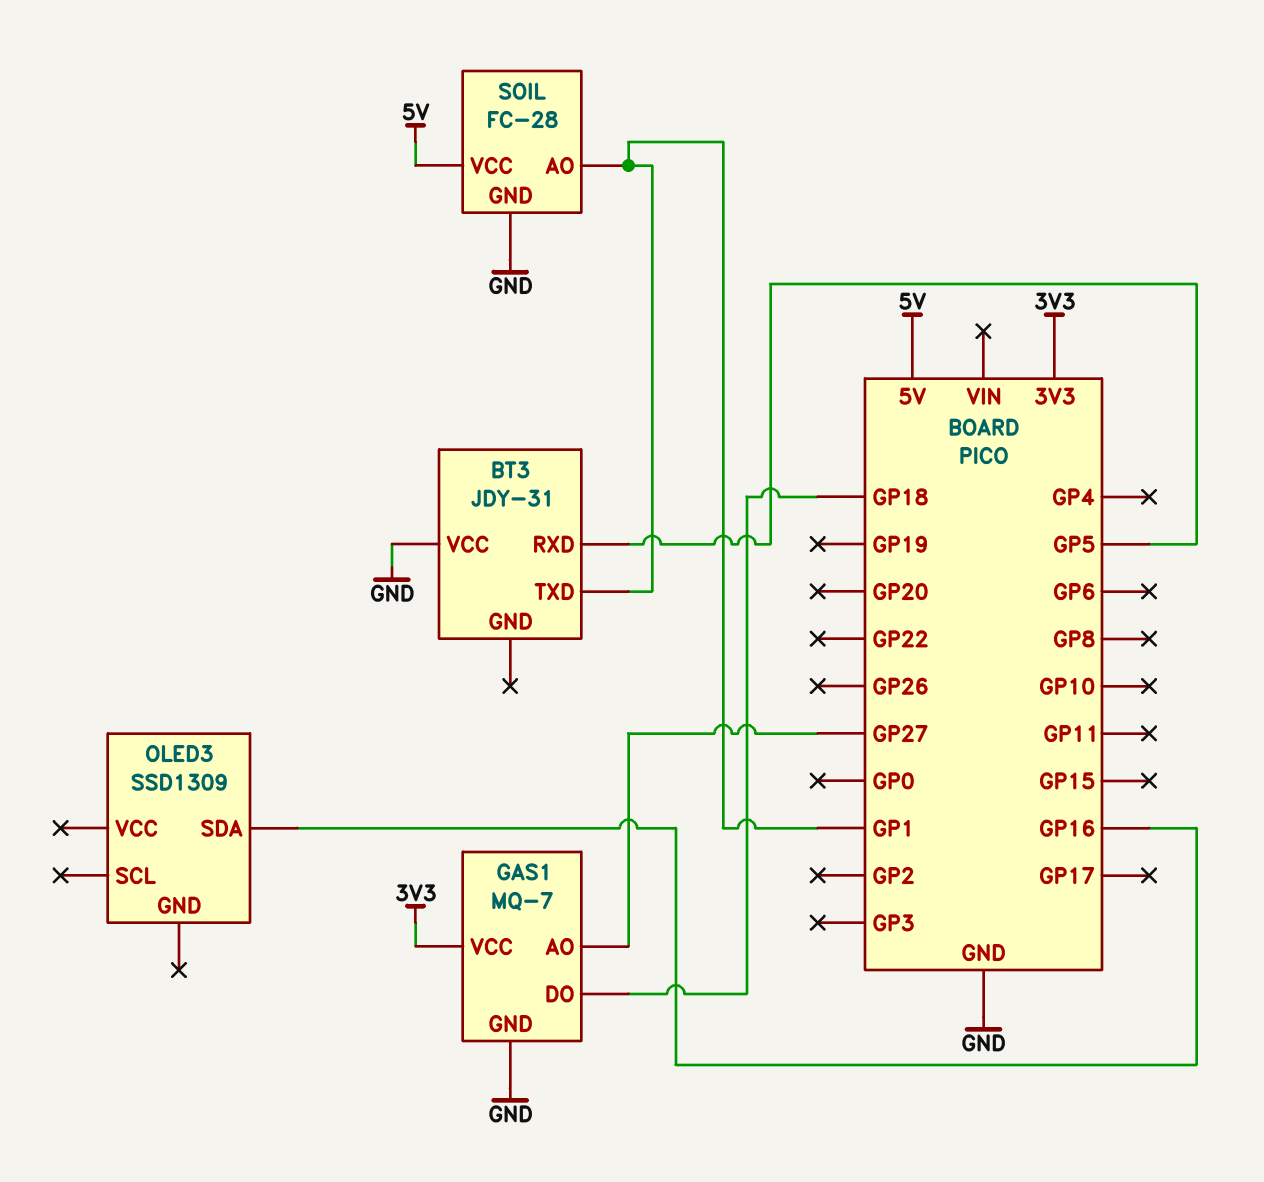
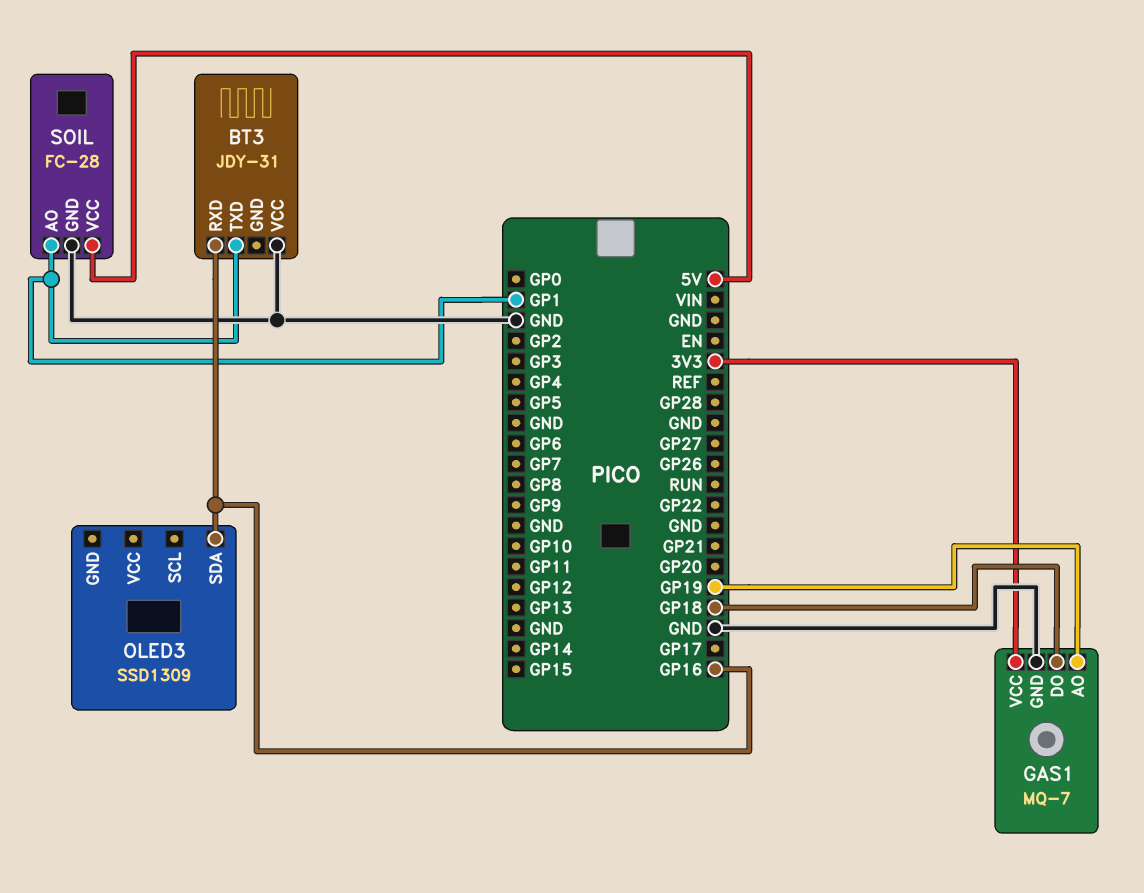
BT3 pin RXD: GP5 -> GP16
GAS1 pin AO: GP27 -> GP19

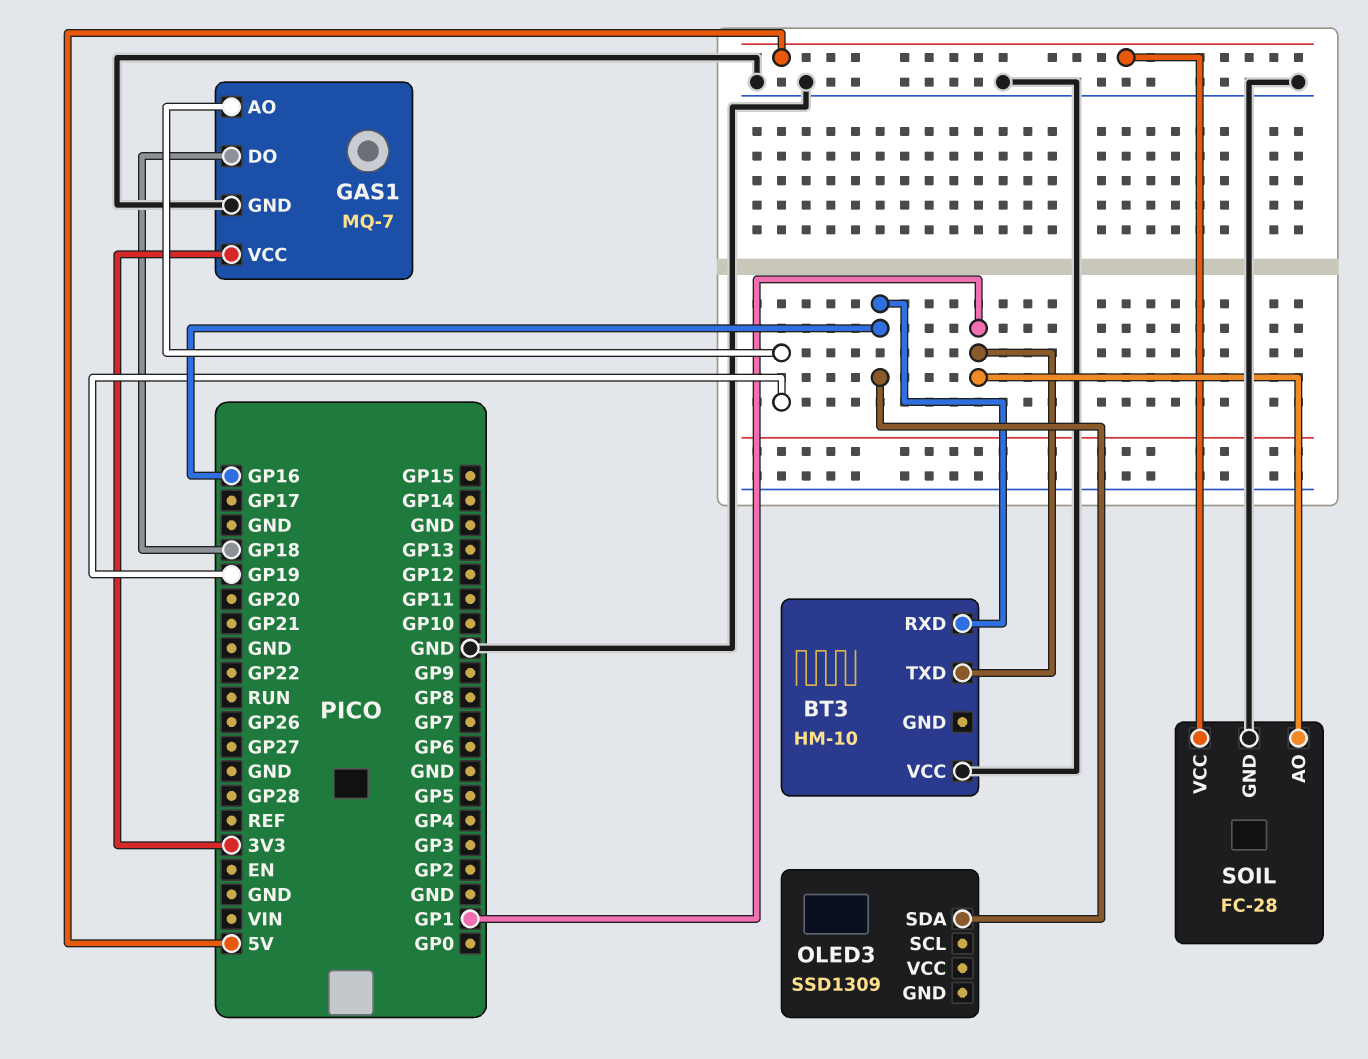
BT3: JDY-31 -> HM-10

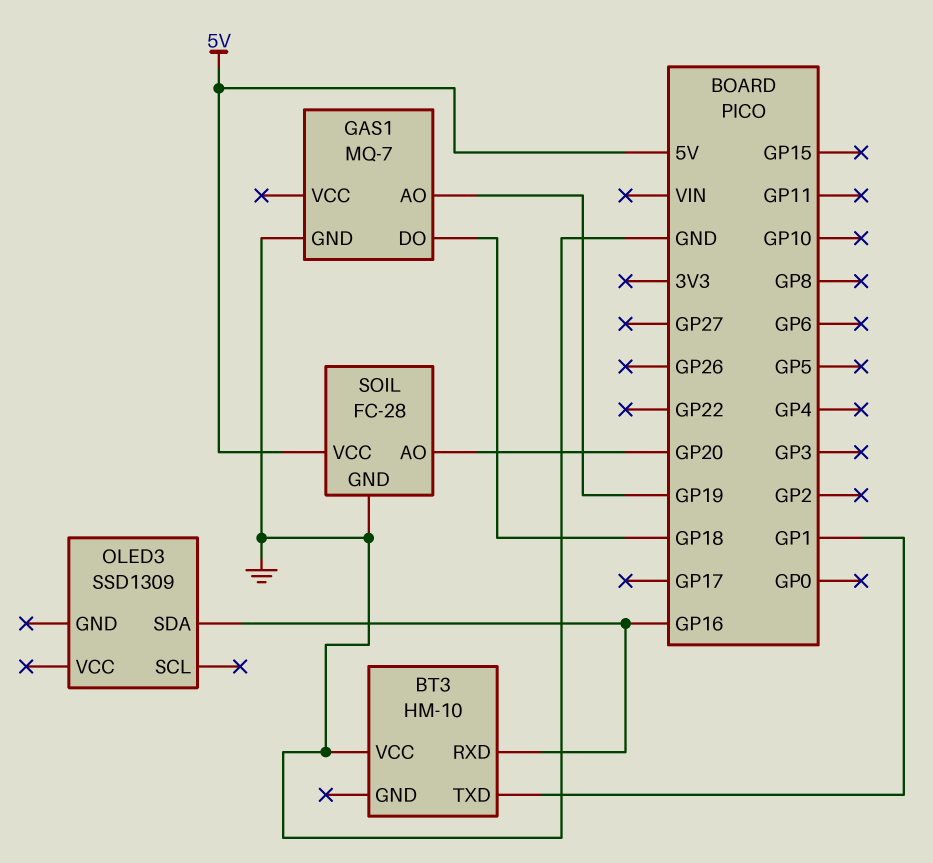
GAS1 pin VCC: 3V3 -> none
SOIL pin AO: GP1 -> GP20

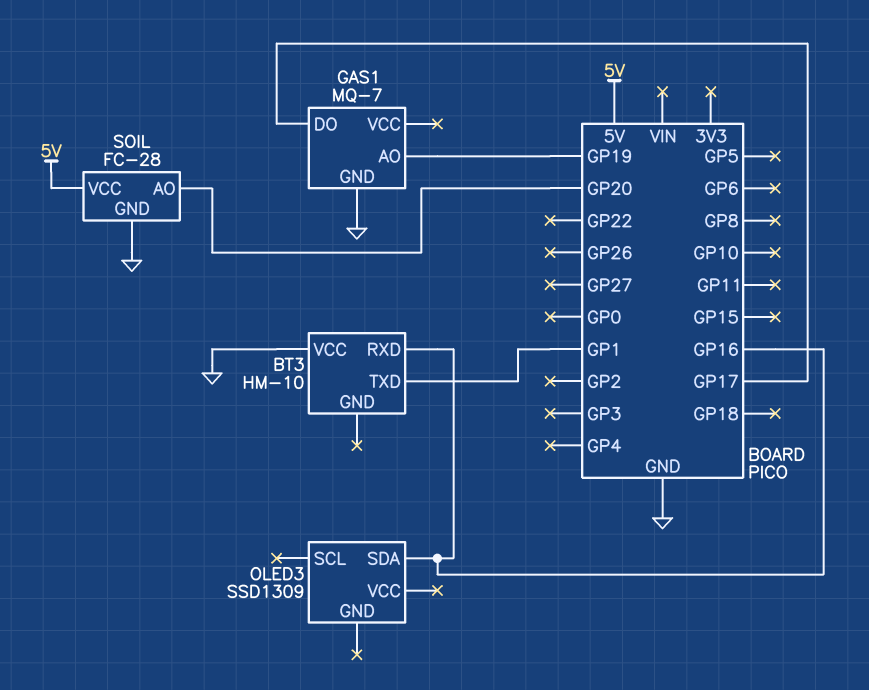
GAS1 pin DO: GP18 -> GP17

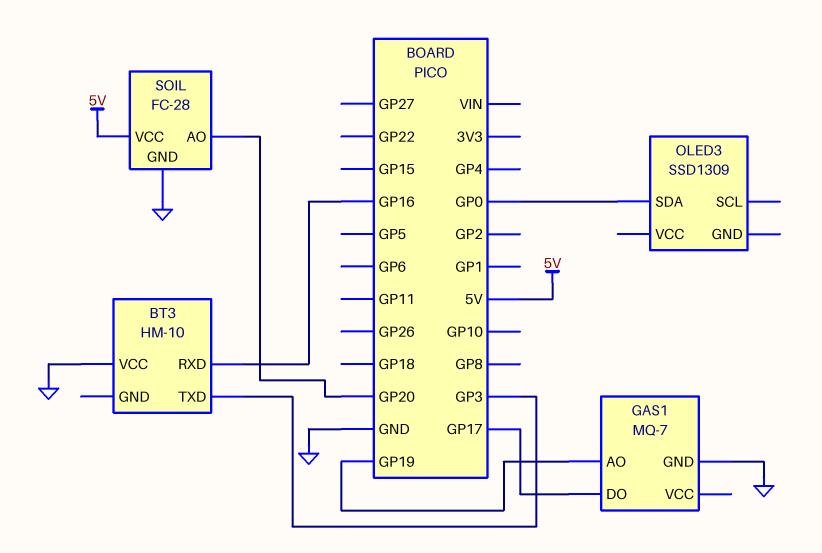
BT3 pin TXD: GP1 -> GP3
OLED3 pin SDA: GP16 -> GP0

